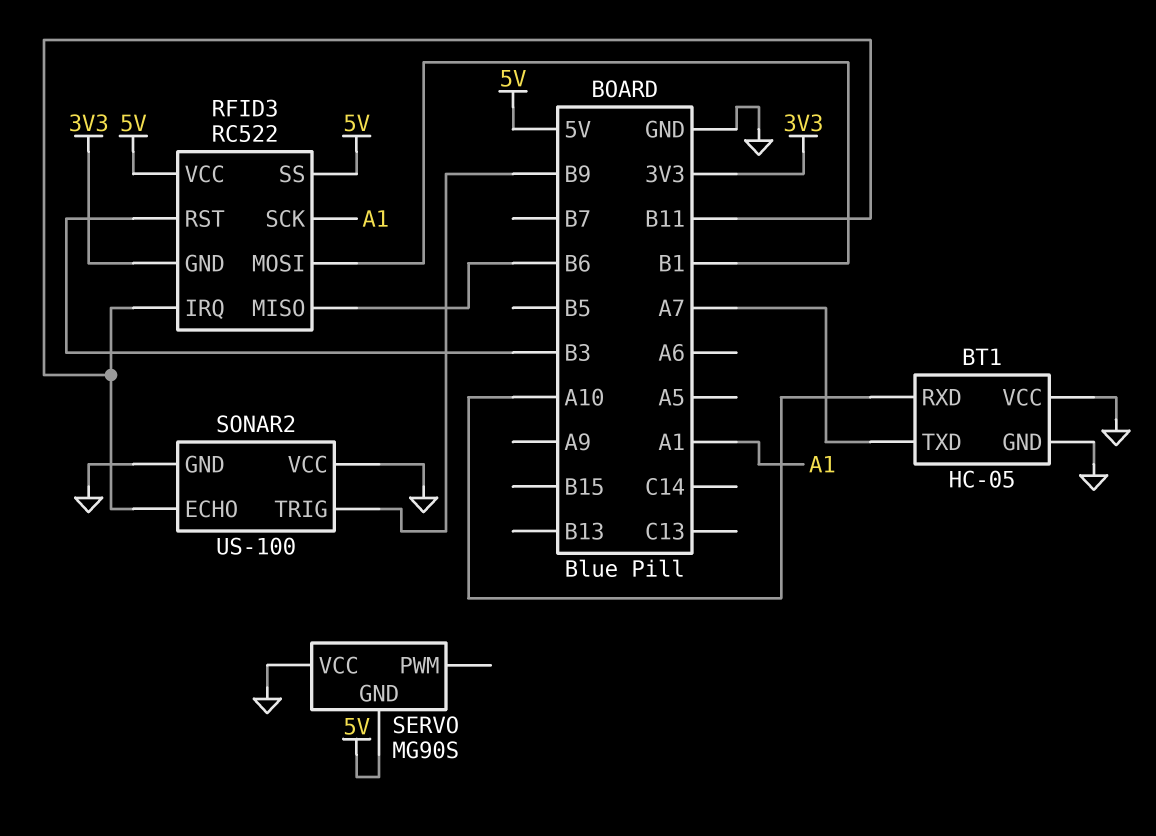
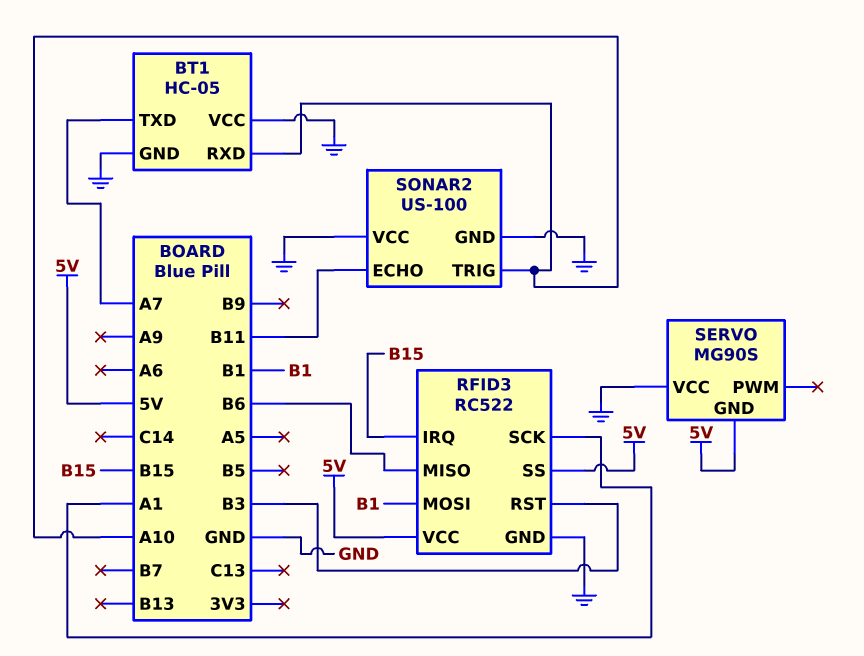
RFID3 pin GND: 3V3 -> GND
RFID3 pin IRQ: B11 -> B15
SONAR2 pin TRIG: B9 -> A10

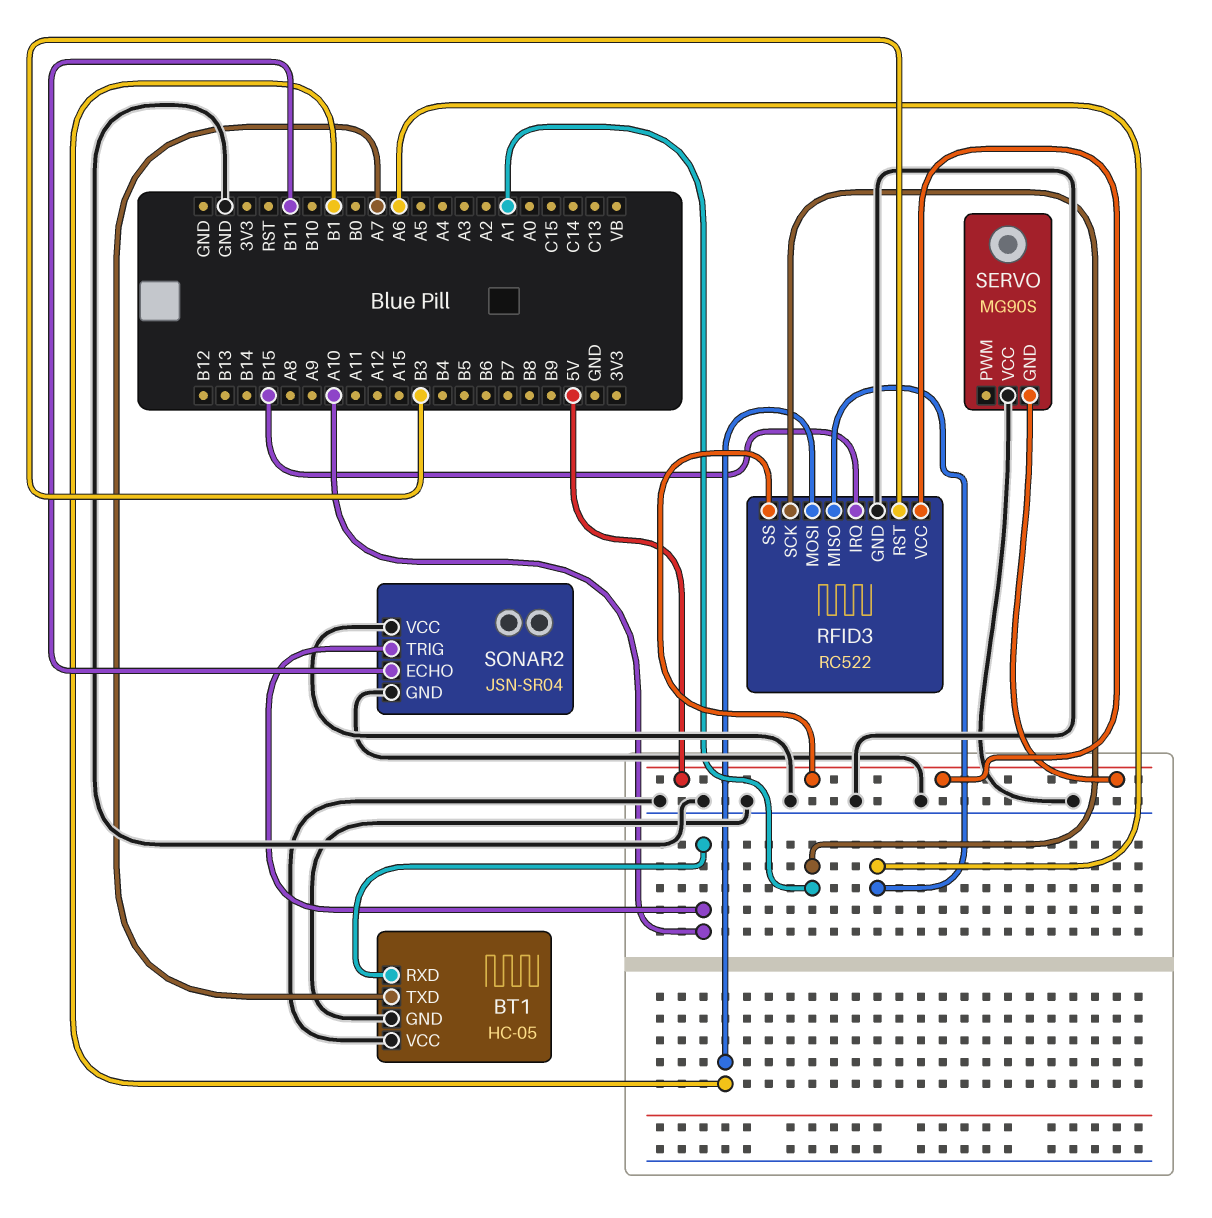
RFID3 pin MISO: B6 -> A6
SONAR2: US-100 -> JSN-SR04

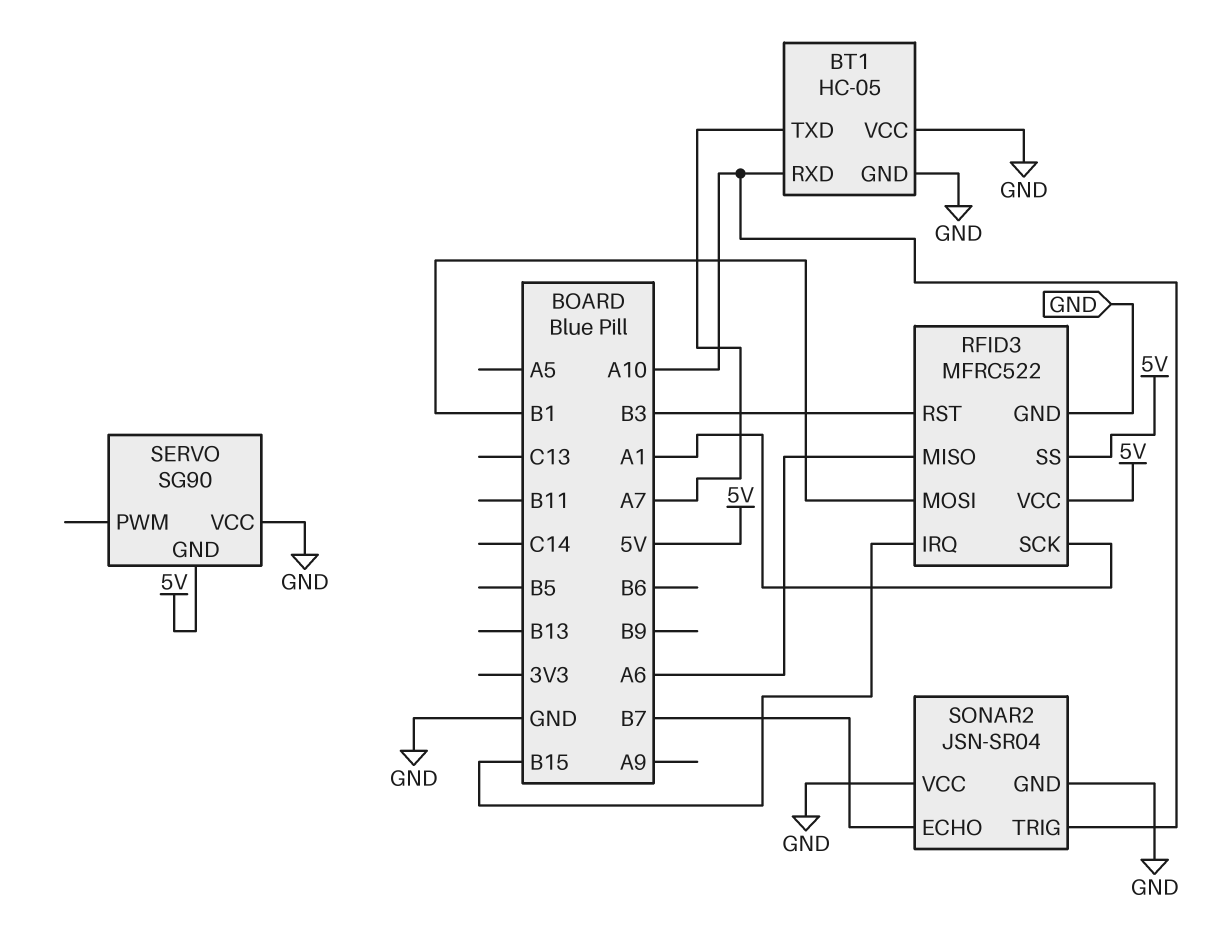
RFID3: RC522 -> MFRC522
SERVO: MG90S -> SG90
SONAR2 pin ECHO: B11 -> B7

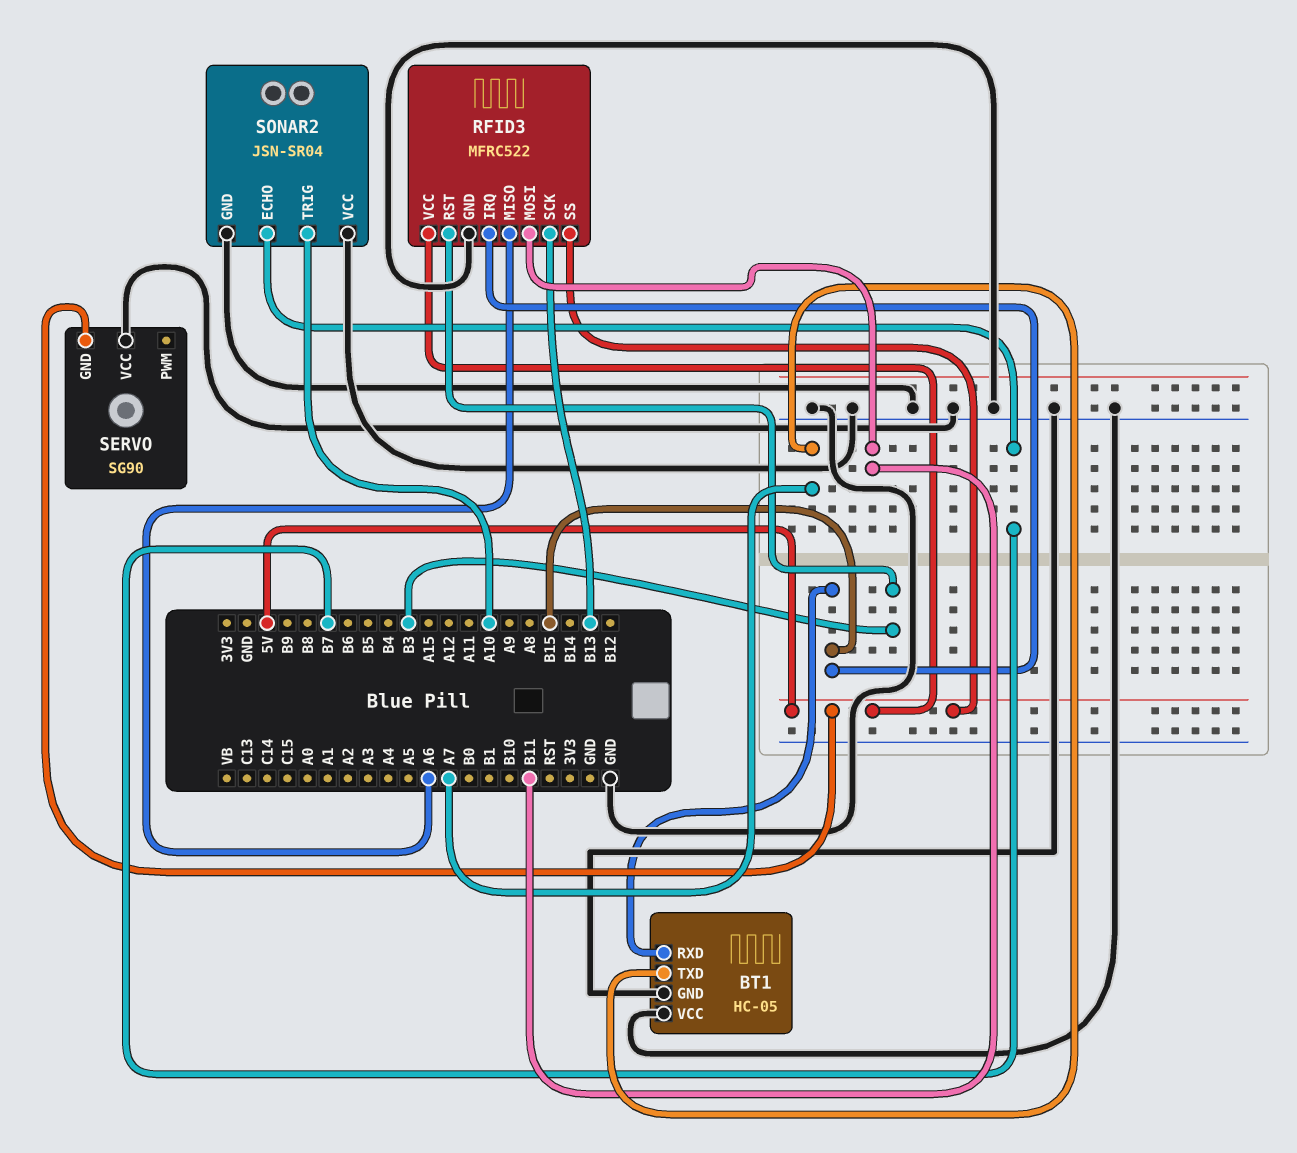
BT1 pin RXD: A10 -> B15
RFID3 pin MOSI: B1 -> B11
RFID3 pin SCK: A1 -> B13

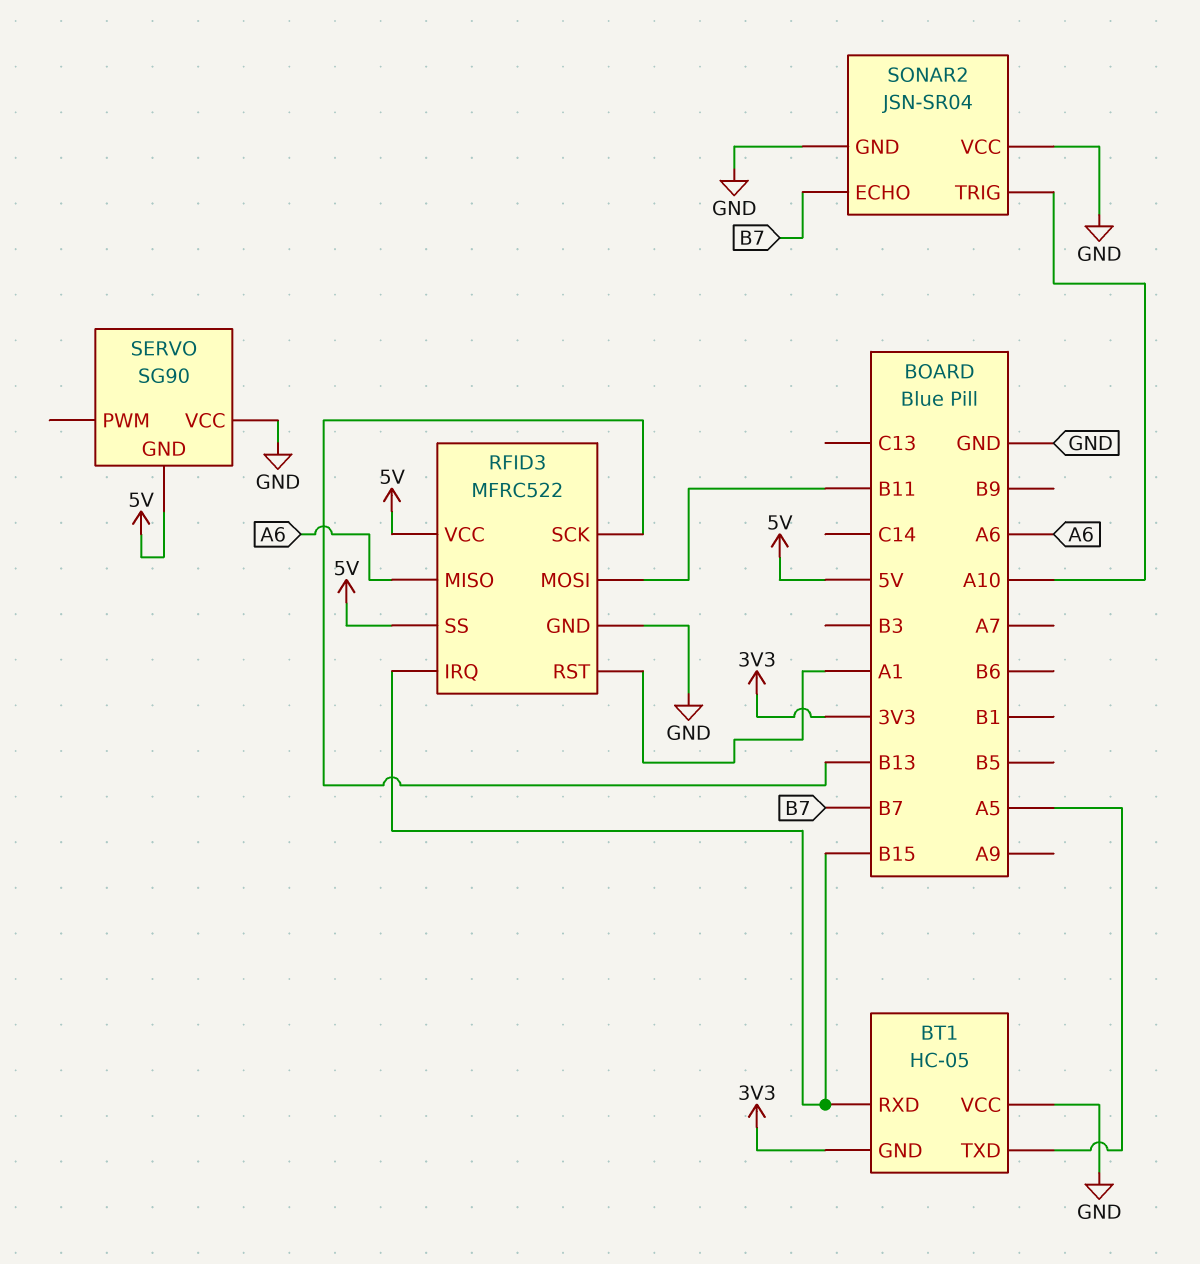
BT1 pin GND: GND -> 3V3
BT1 pin TXD: A7 -> A5
RFID3 pin RST: B3 -> A1

